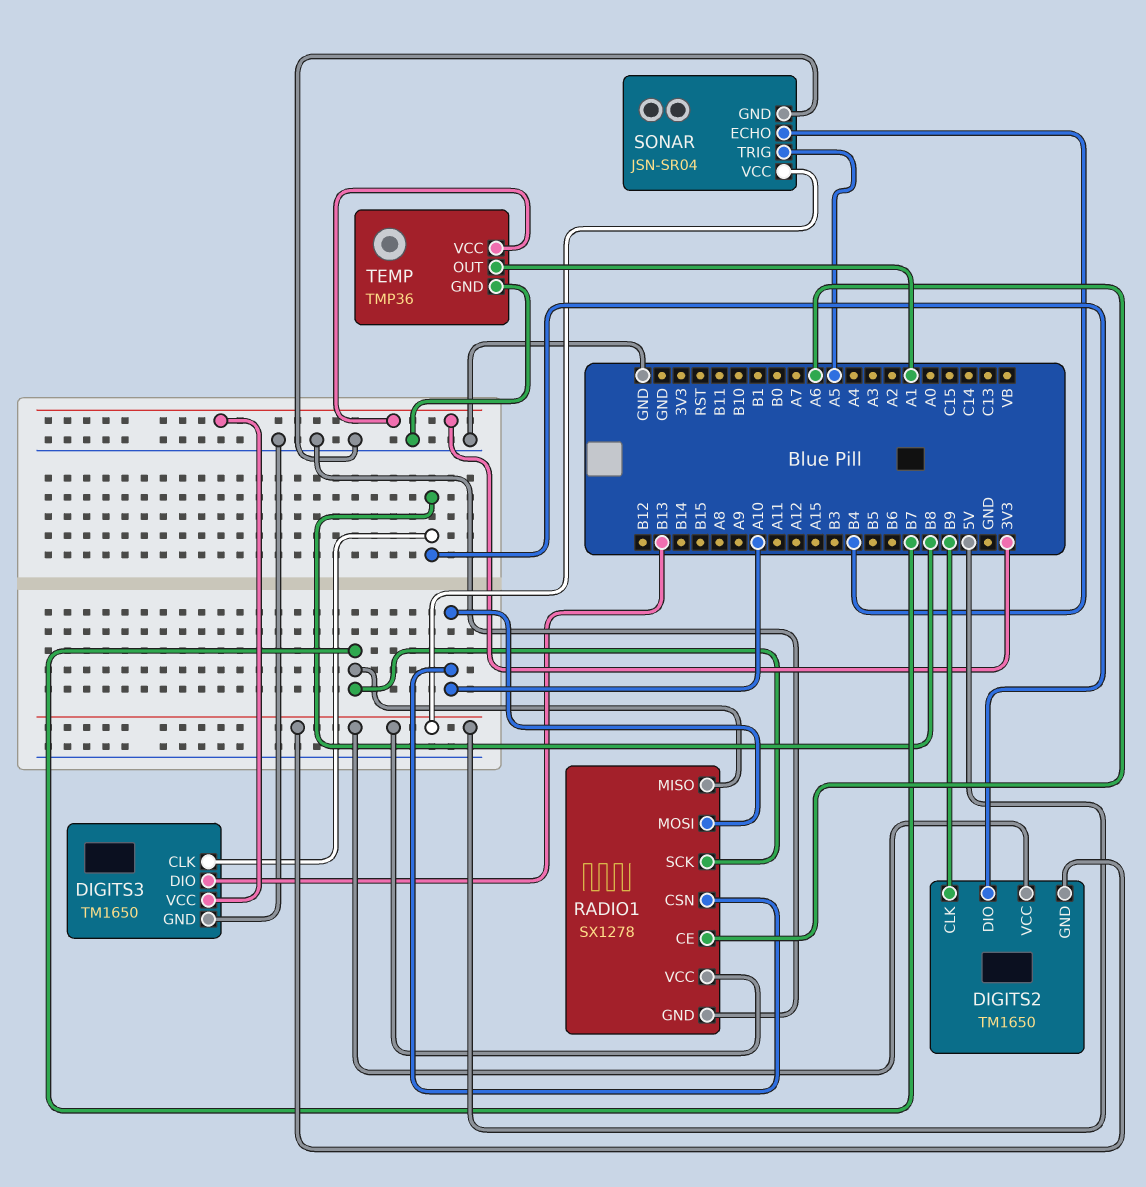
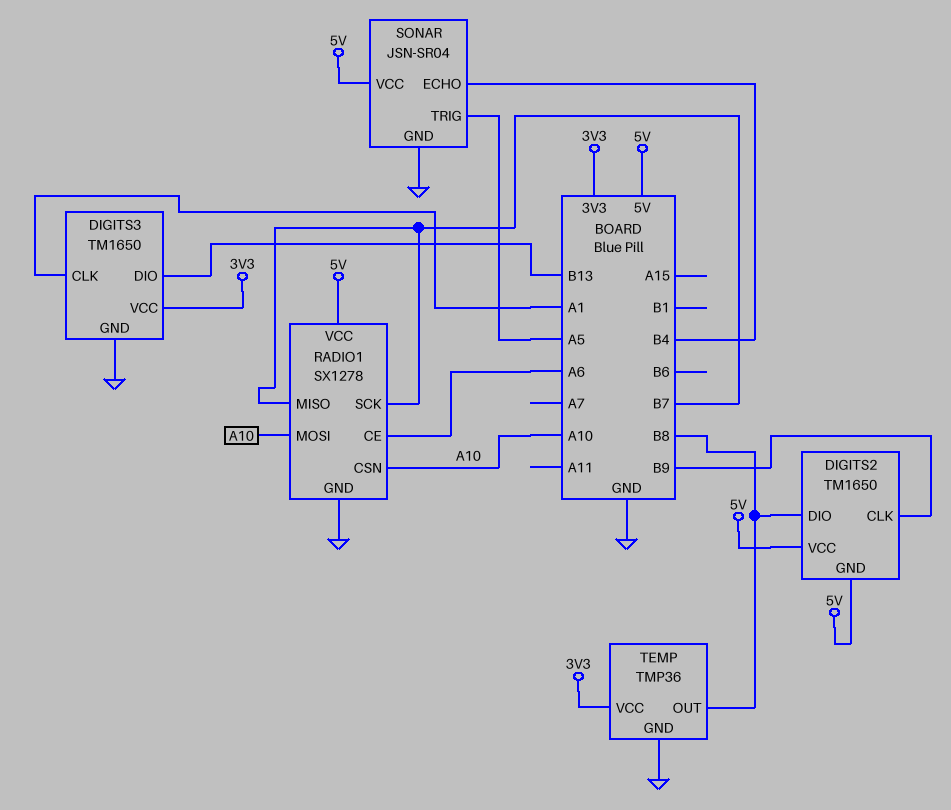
DIGITS3 pin CLK: B8 -> A1
TEMP pin OUT: A1 -> B8

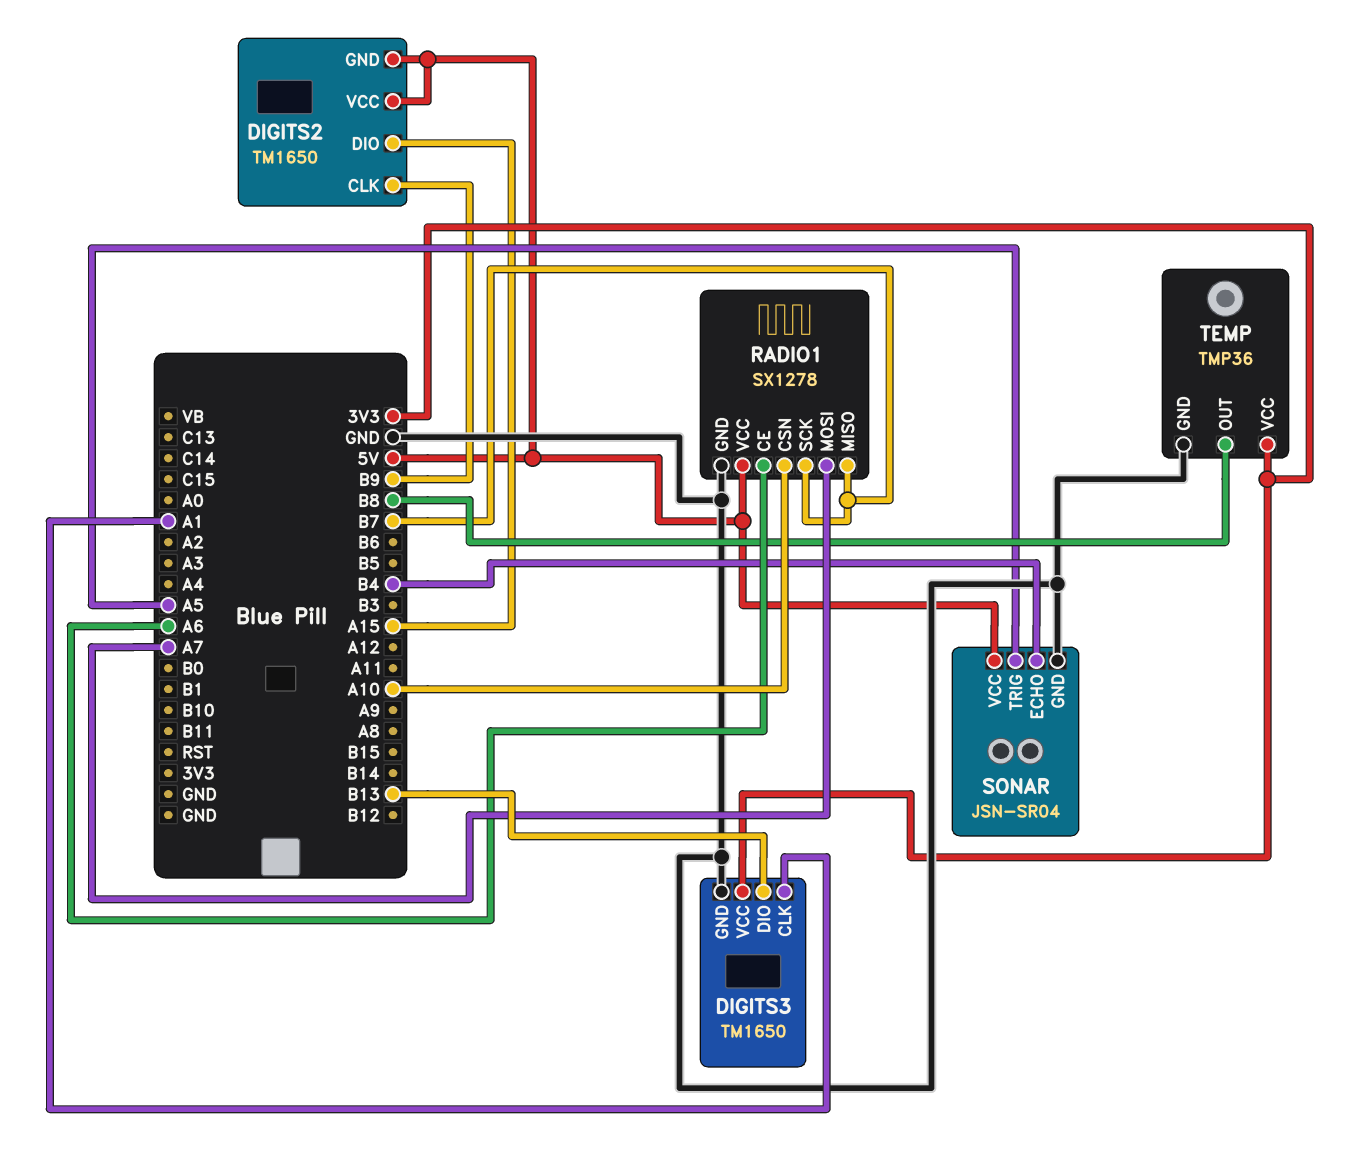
DIGITS2 pin DIO: B8 -> A15
RADIO1 pin MOSI: A10 -> A7

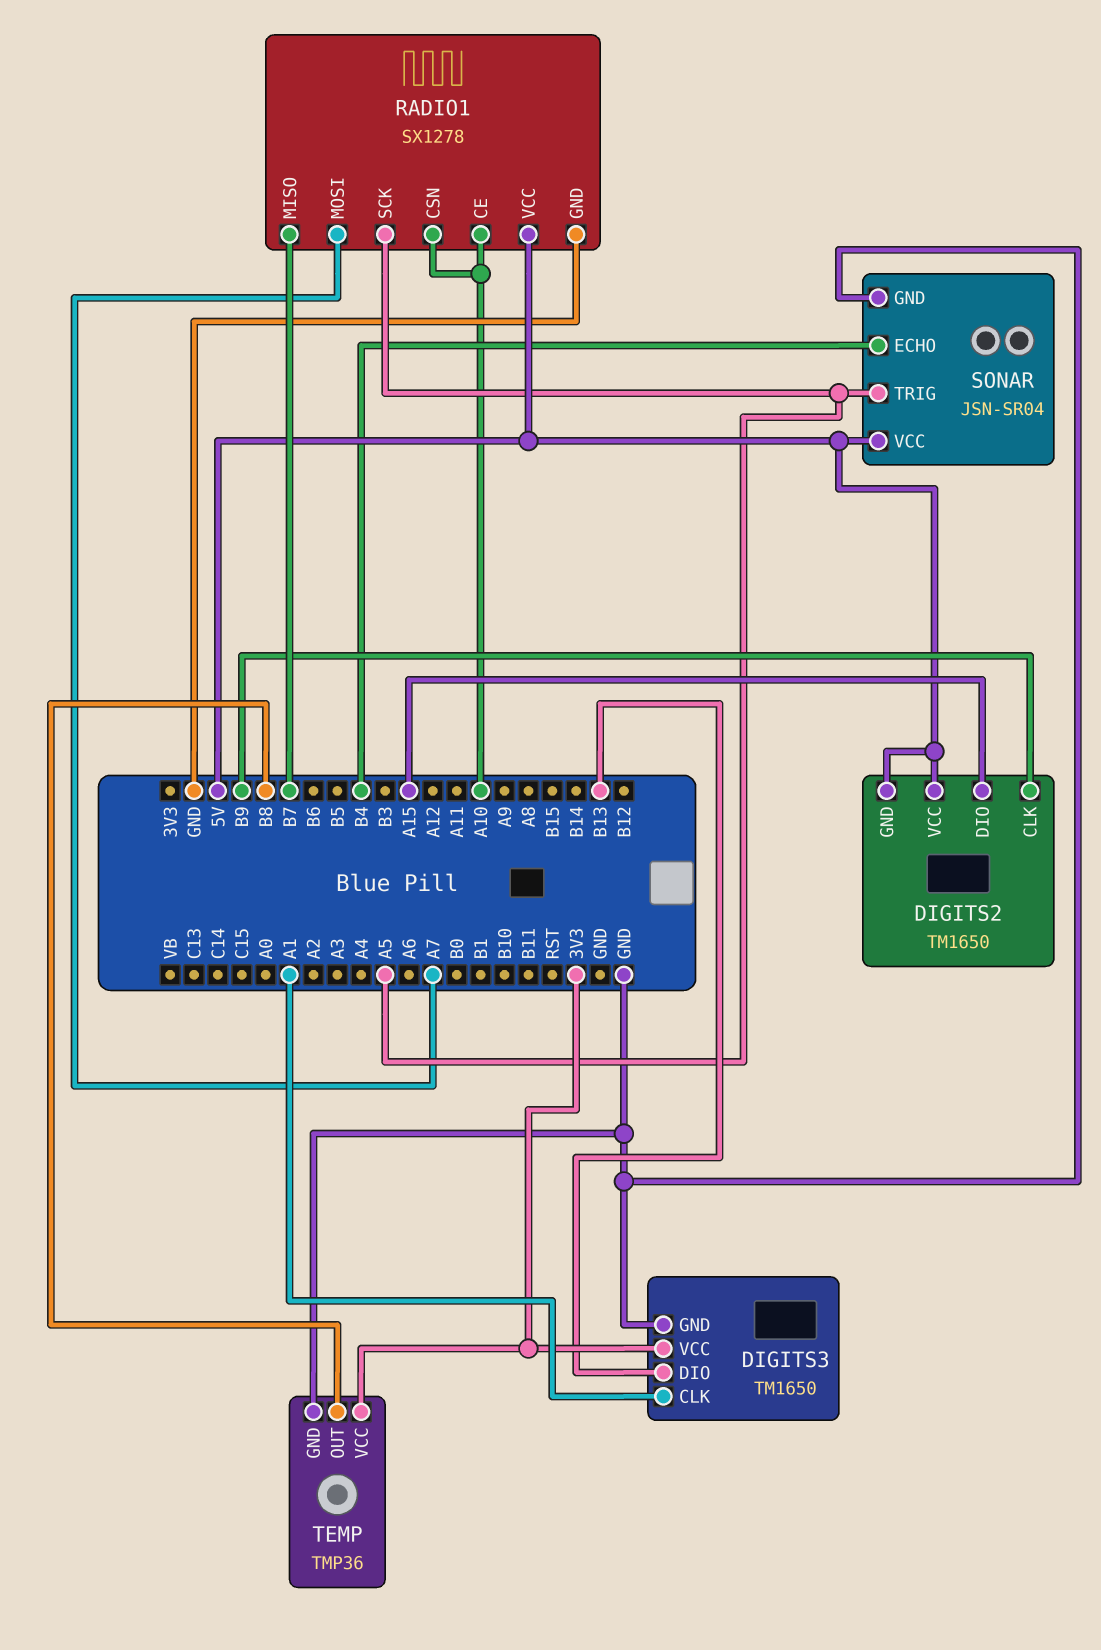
RADIO1 pin CE: A6 -> A10
RADIO1 pin SCK: B7 -> A5

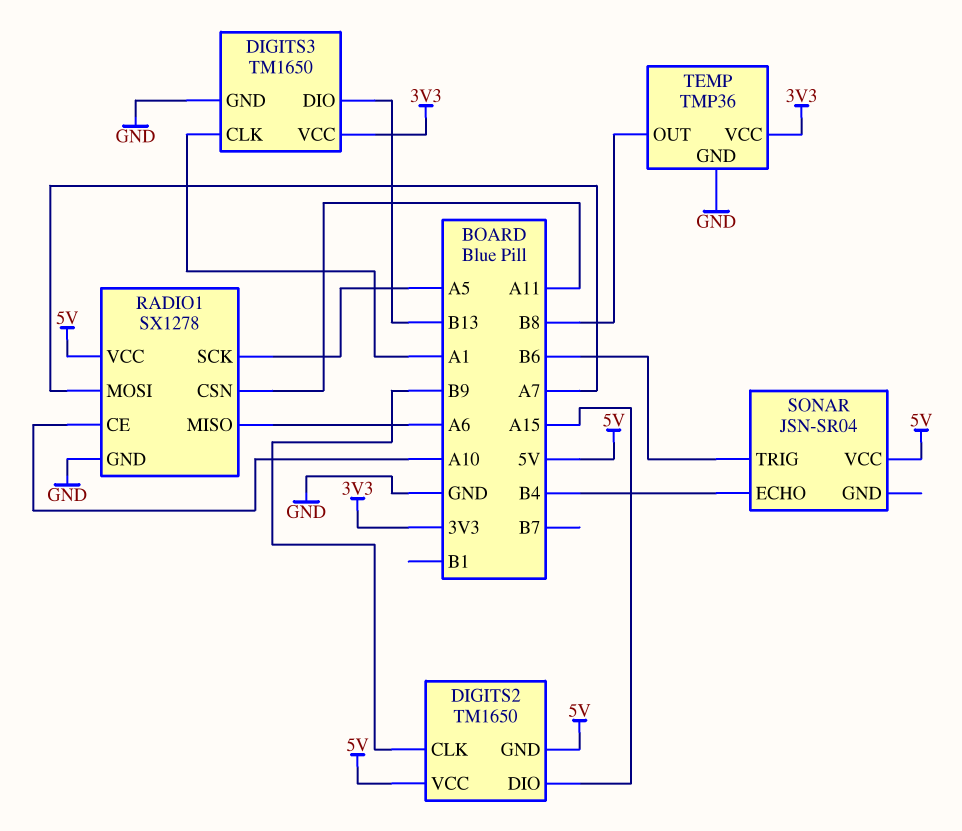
RADIO1 pin CSN: A10 -> A11
RADIO1 pin MISO: B7 -> A6
SONAR pin GND: GND -> none
SONAR pin TRIG: A5 -> B6

